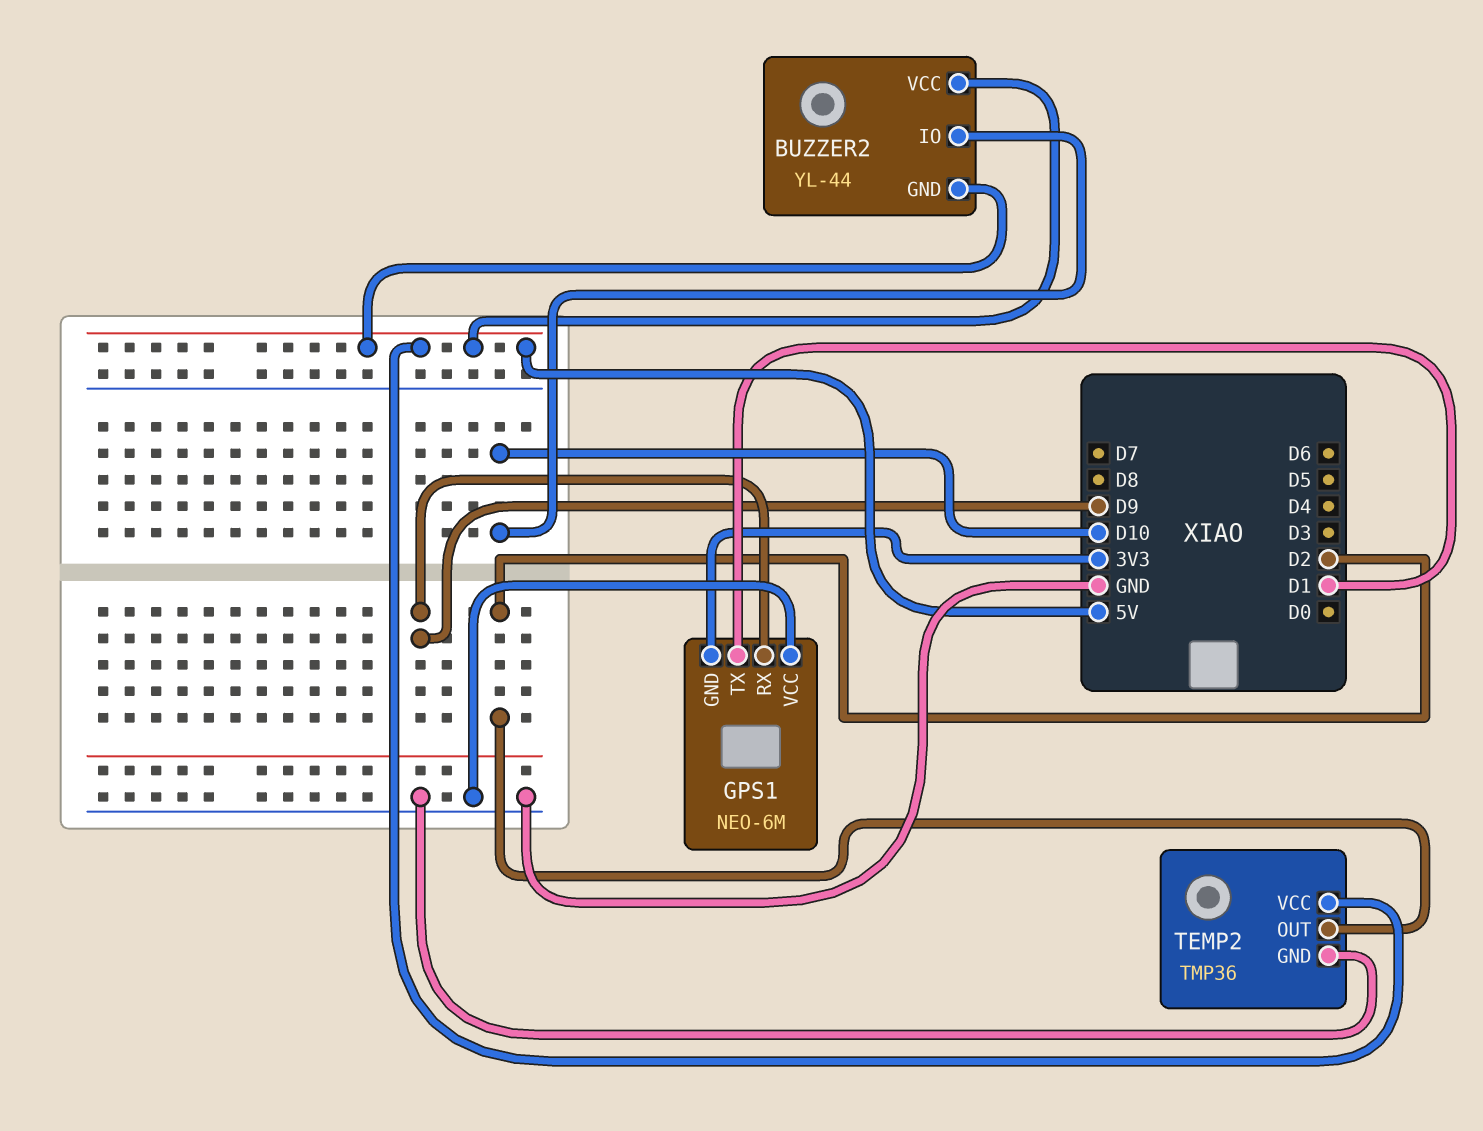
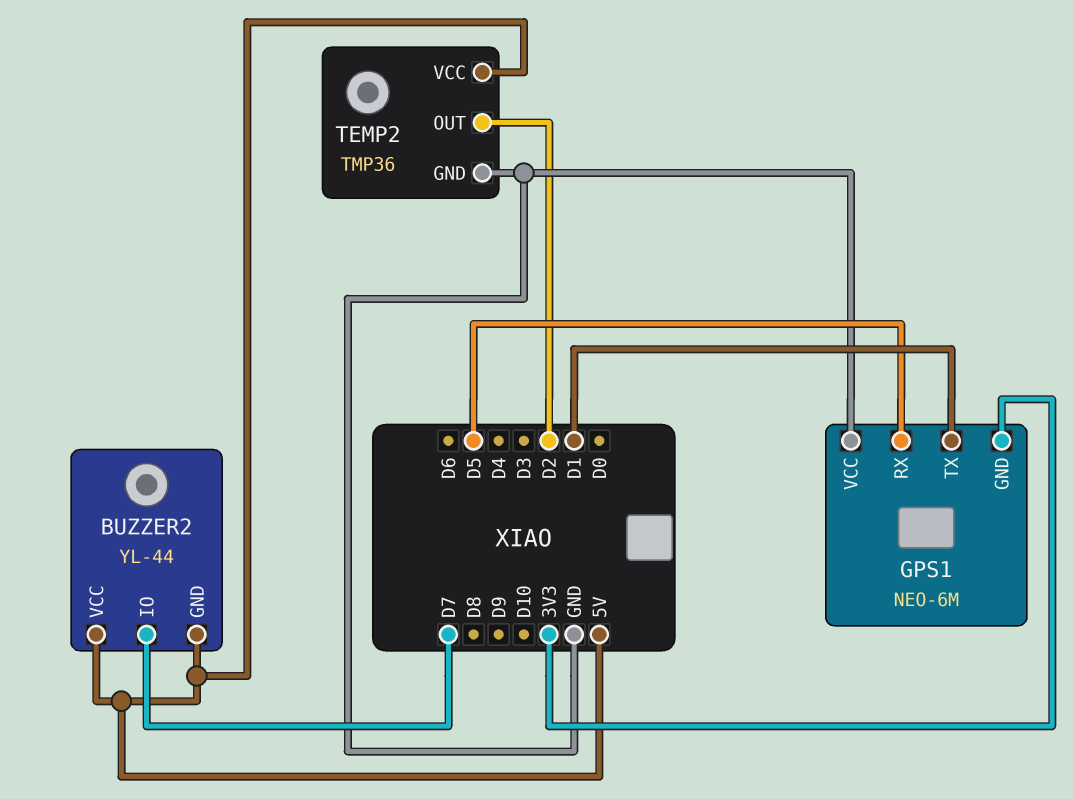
BUZZER2 pin IO: D10 -> D7
GPS1 pin RX: D9 -> D5

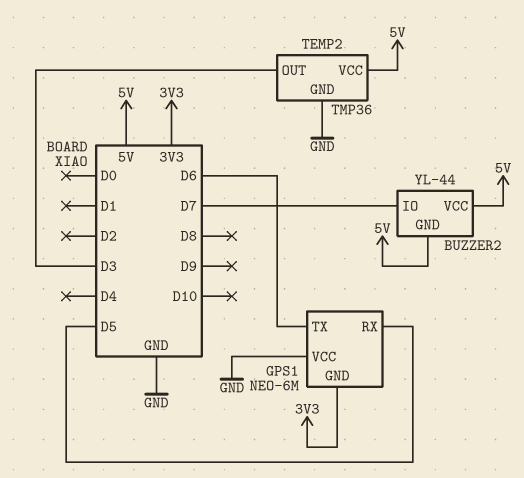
GPS1 pin TX: D1 -> D6
TEMP2 pin OUT: D2 -> D3

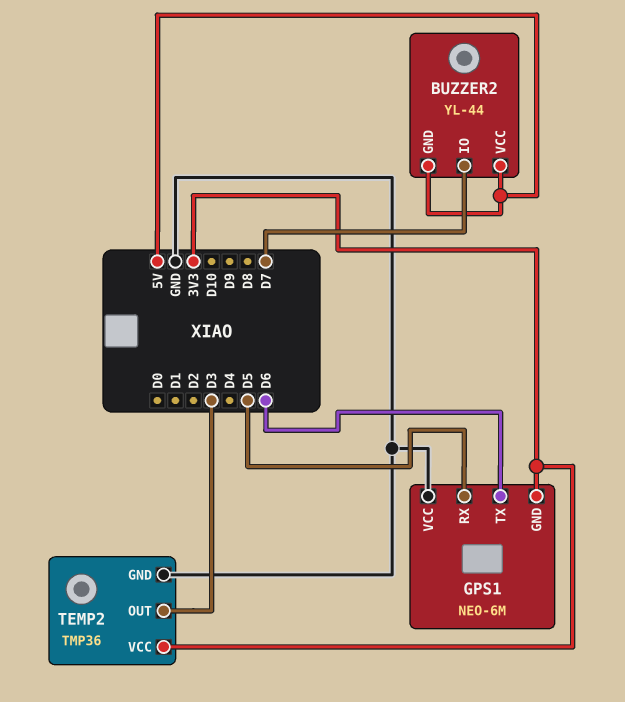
TEMP2 pin VCC: 5V -> 3V3

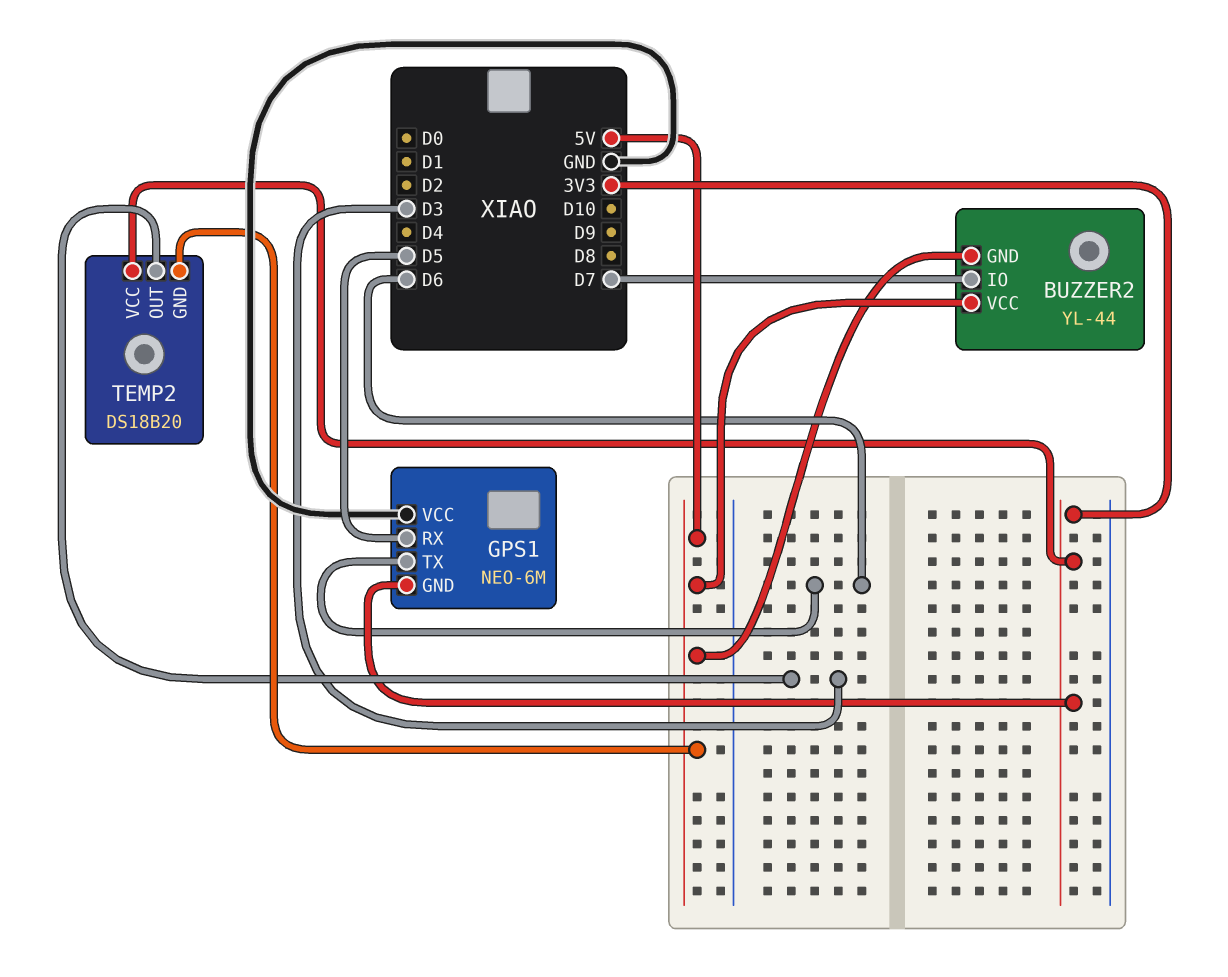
TEMP2: TMP36 -> DS18B20
TEMP2 pin GND: GND -> 5V

